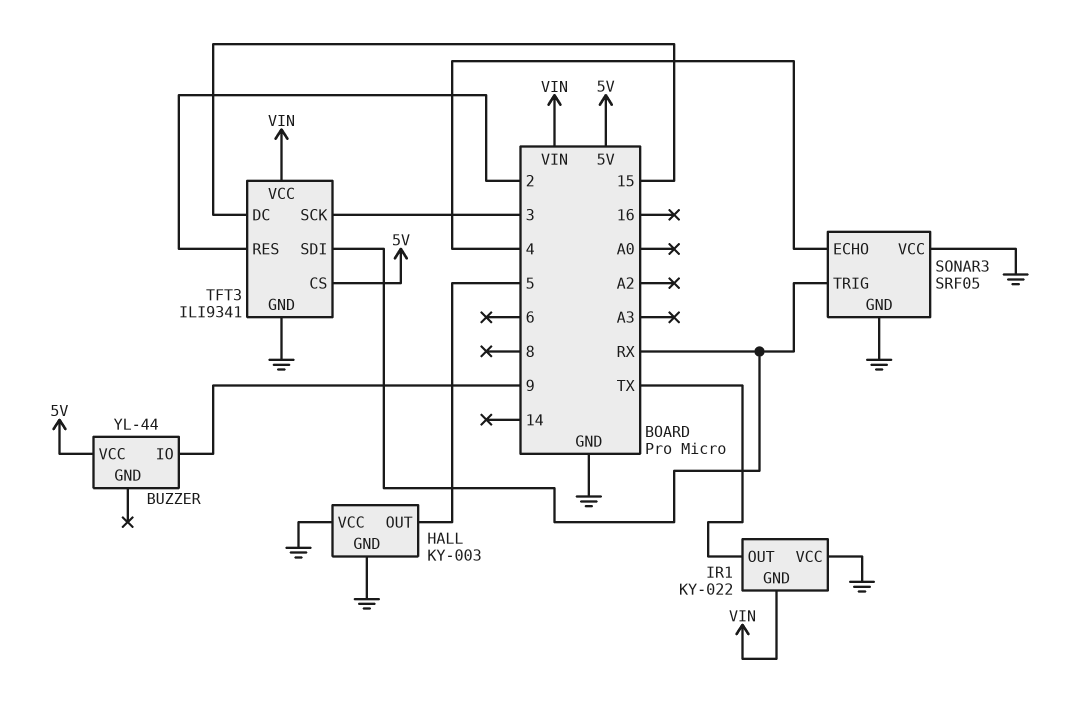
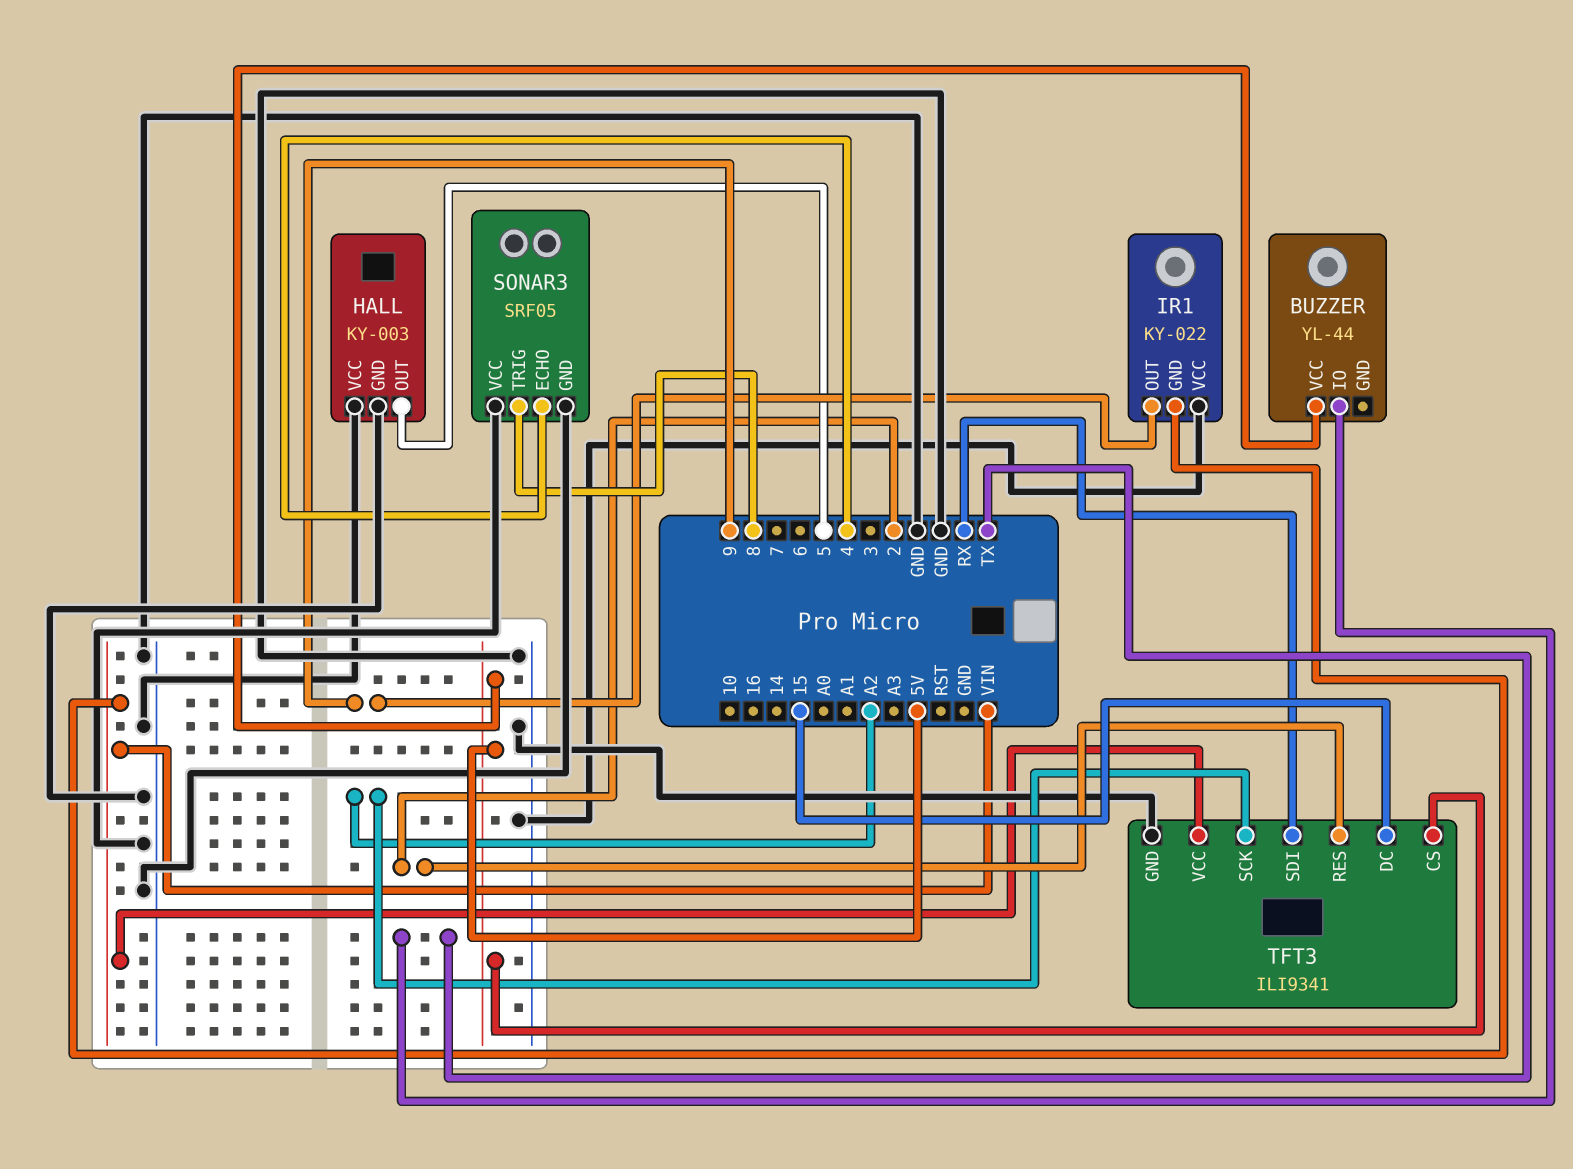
BUZZER pin IO: 9 -> TX
IR1 pin OUT: TX -> 9
SONAR3 pin TRIG: RX -> 8
TFT3 pin SCK: 3 -> A2

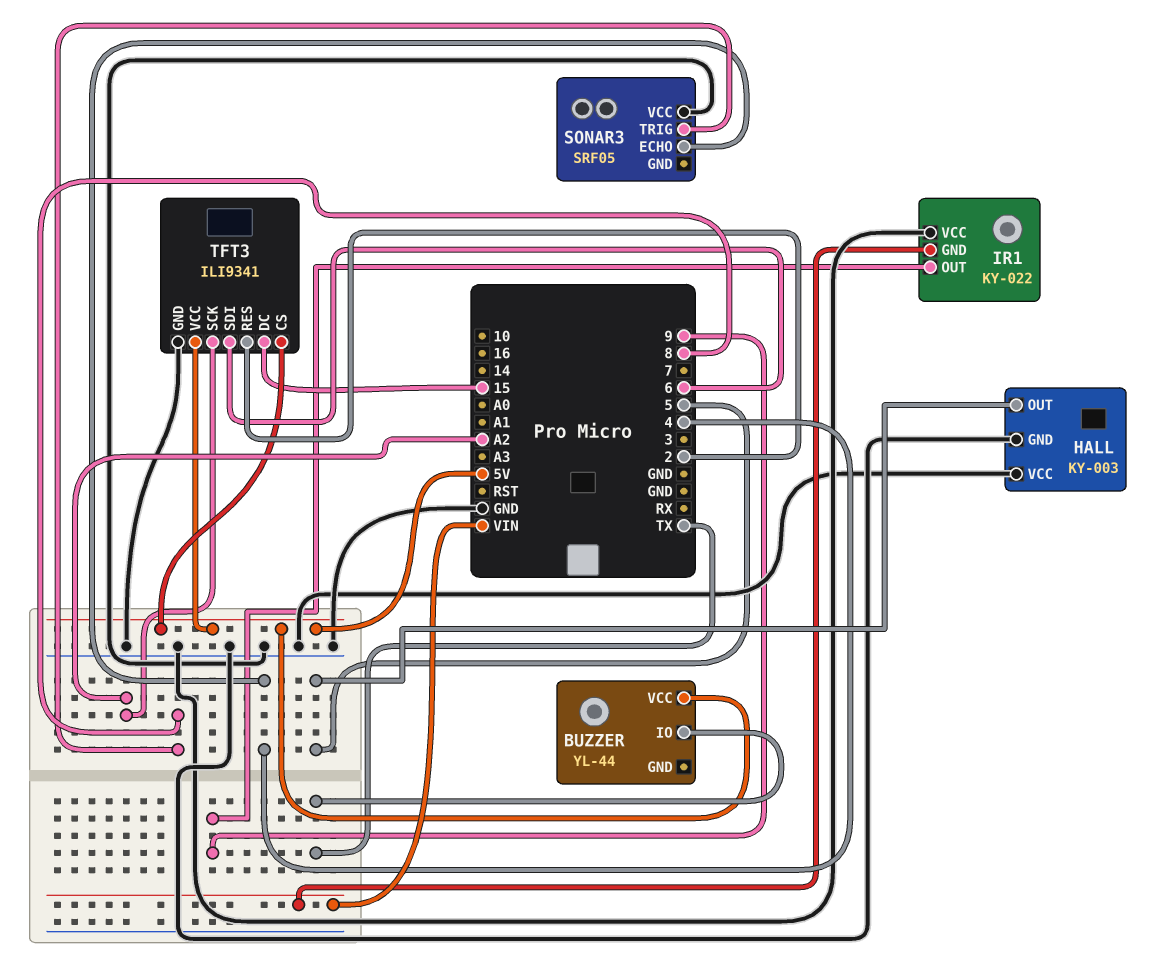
SONAR3 pin GND: GND -> none
TFT3 pin SDI: RX -> 6
TFT3 pin VCC: VIN -> 5V

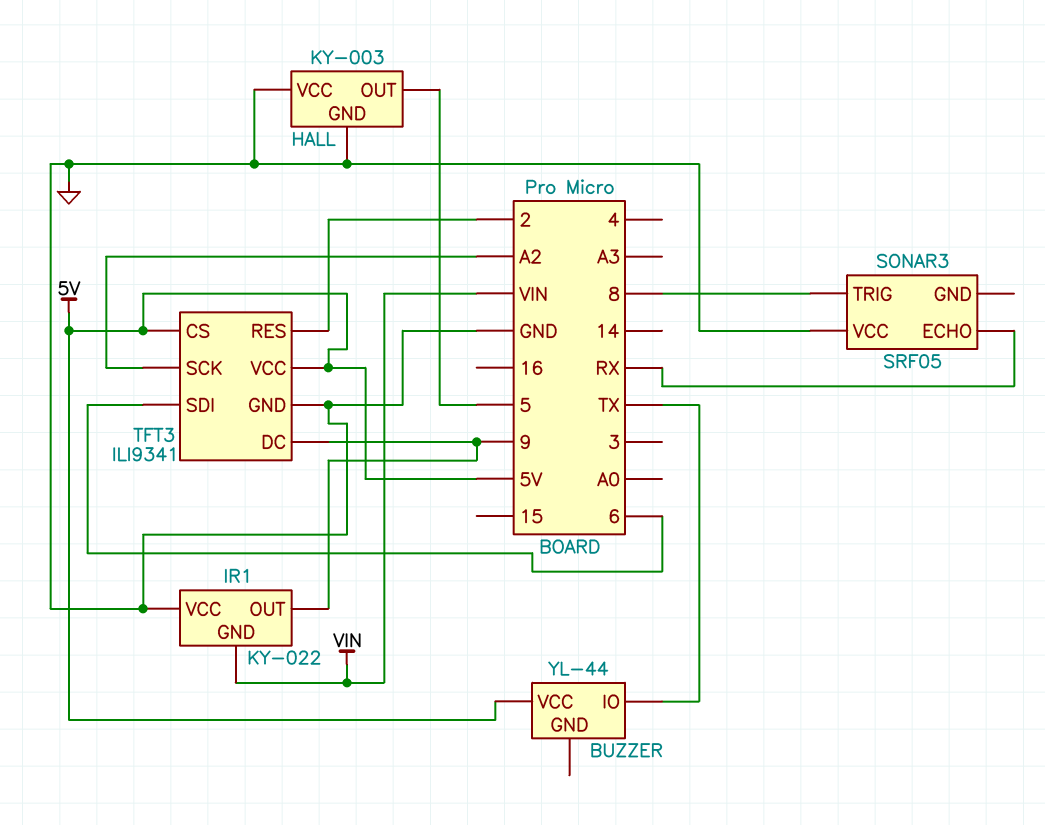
SONAR3 pin ECHO: 4 -> RX
TFT3 pin DC: 15 -> 9

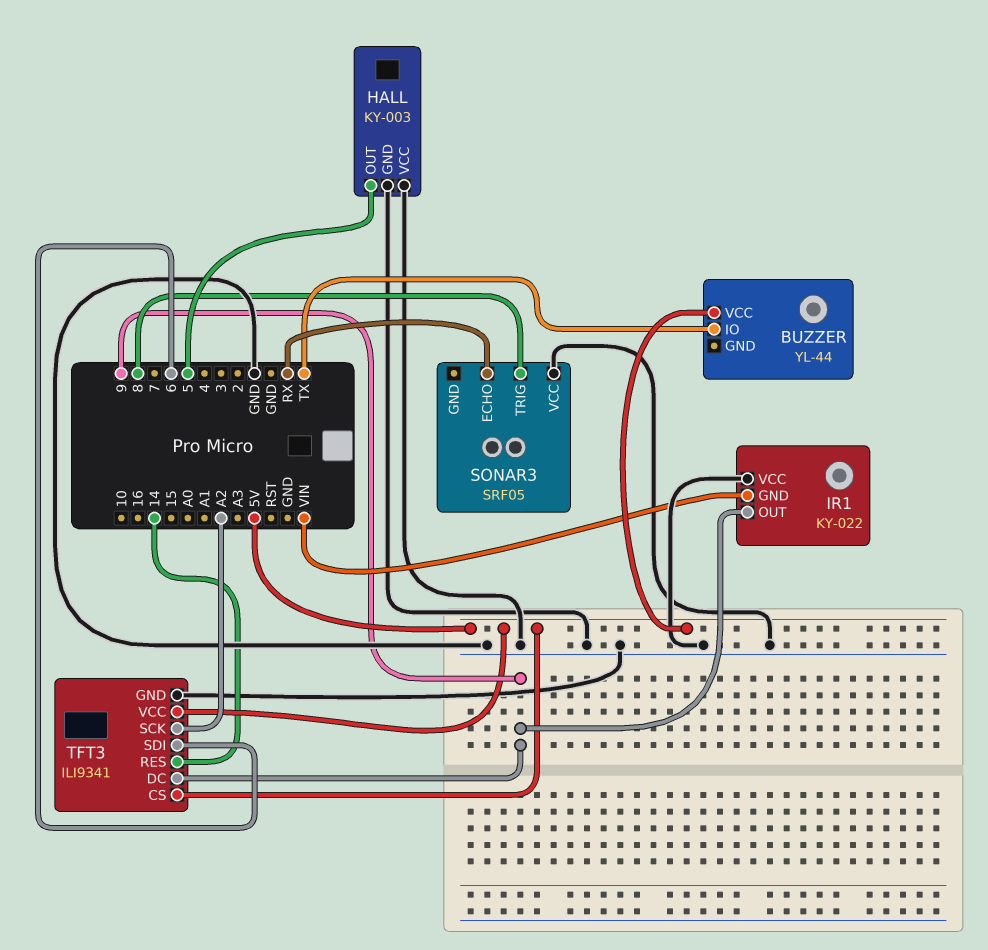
TFT3 pin RES: 2 -> 14

